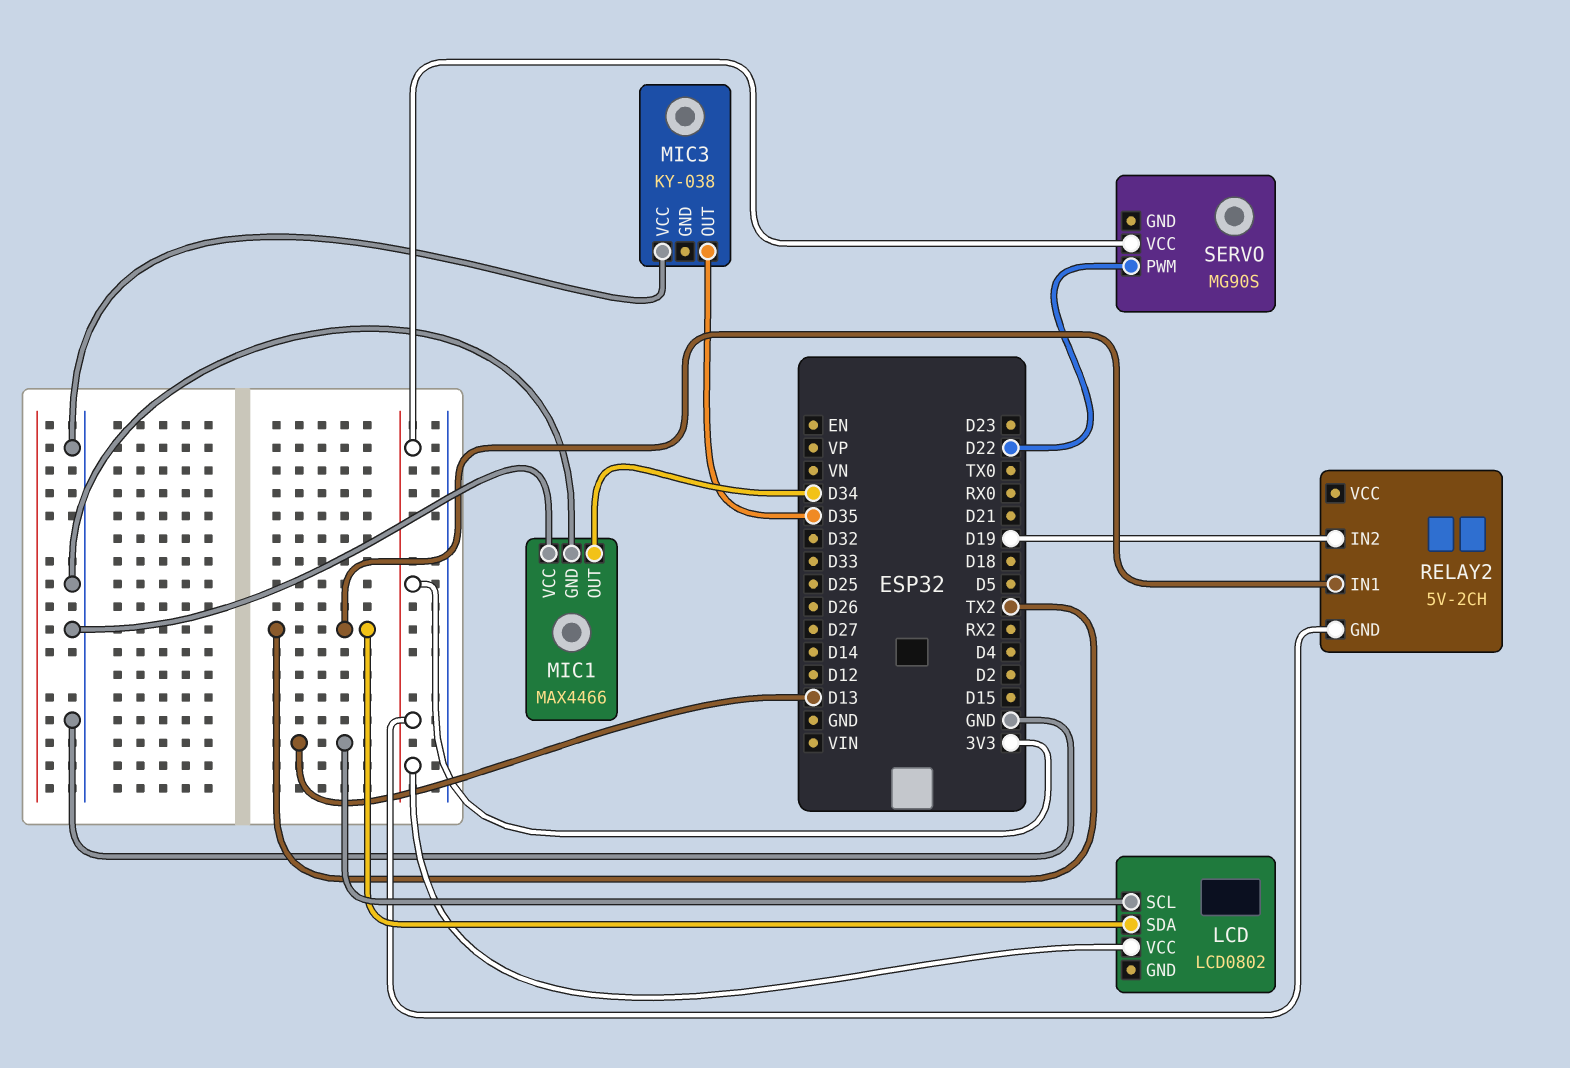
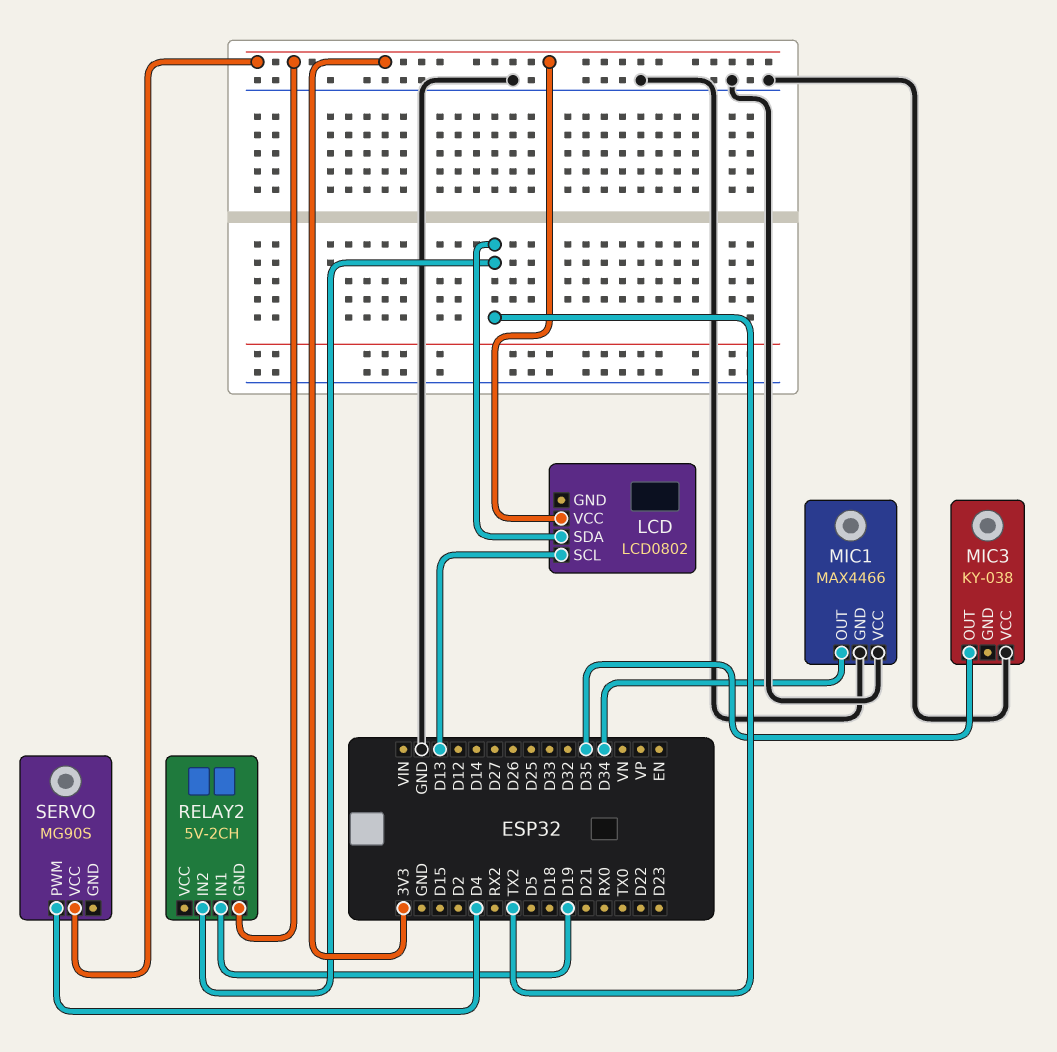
RELAY2 pin IN1: TX2 -> D19
RELAY2 pin IN2: D19 -> TX2
SERVO pin PWM: D22 -> D4

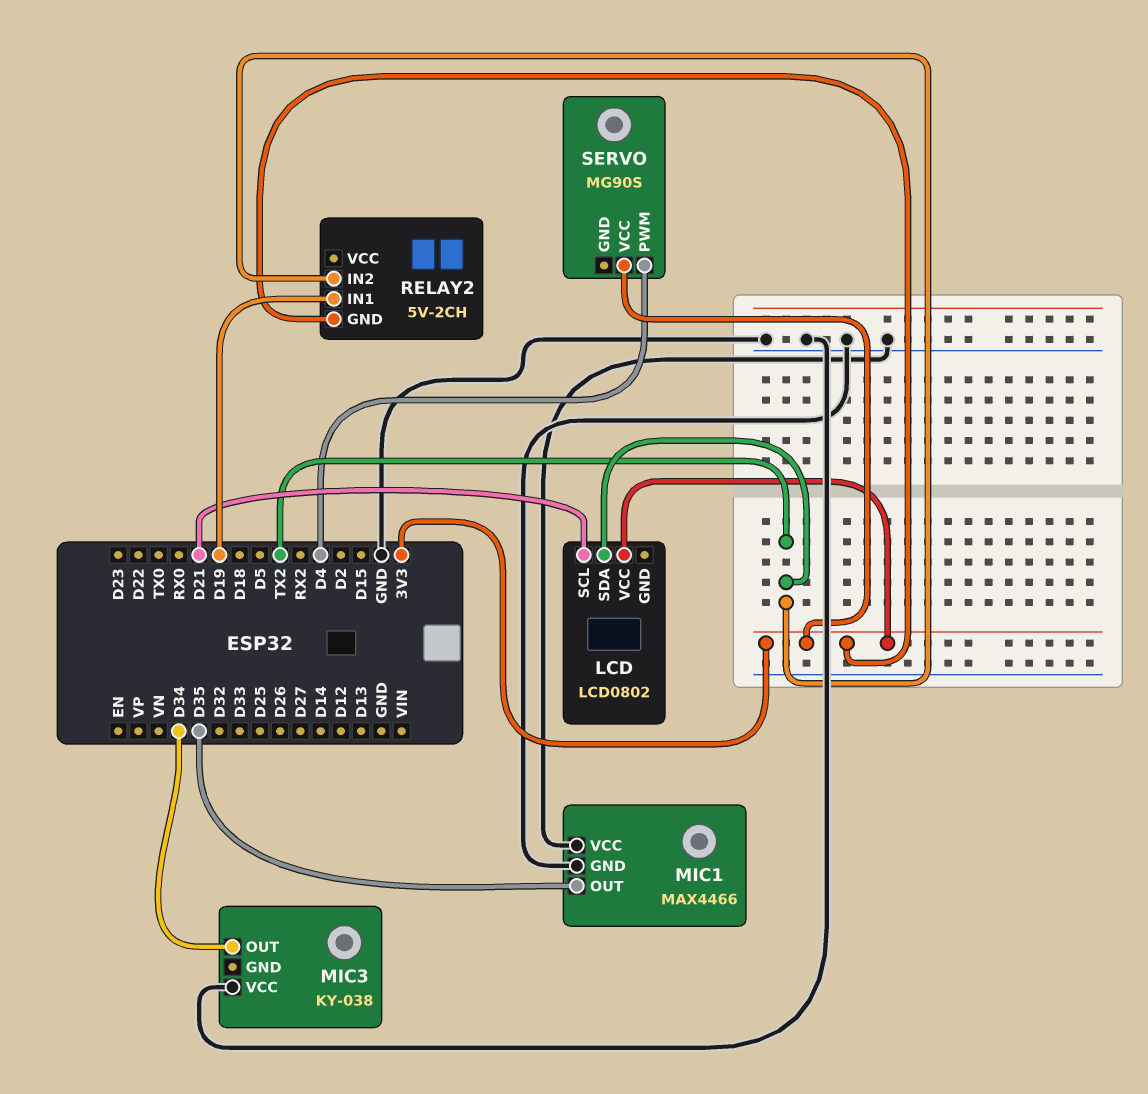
LCD pin SCL: D13 -> D21
MIC1 pin OUT: D34 -> D35
MIC3 pin OUT: D35 -> D34

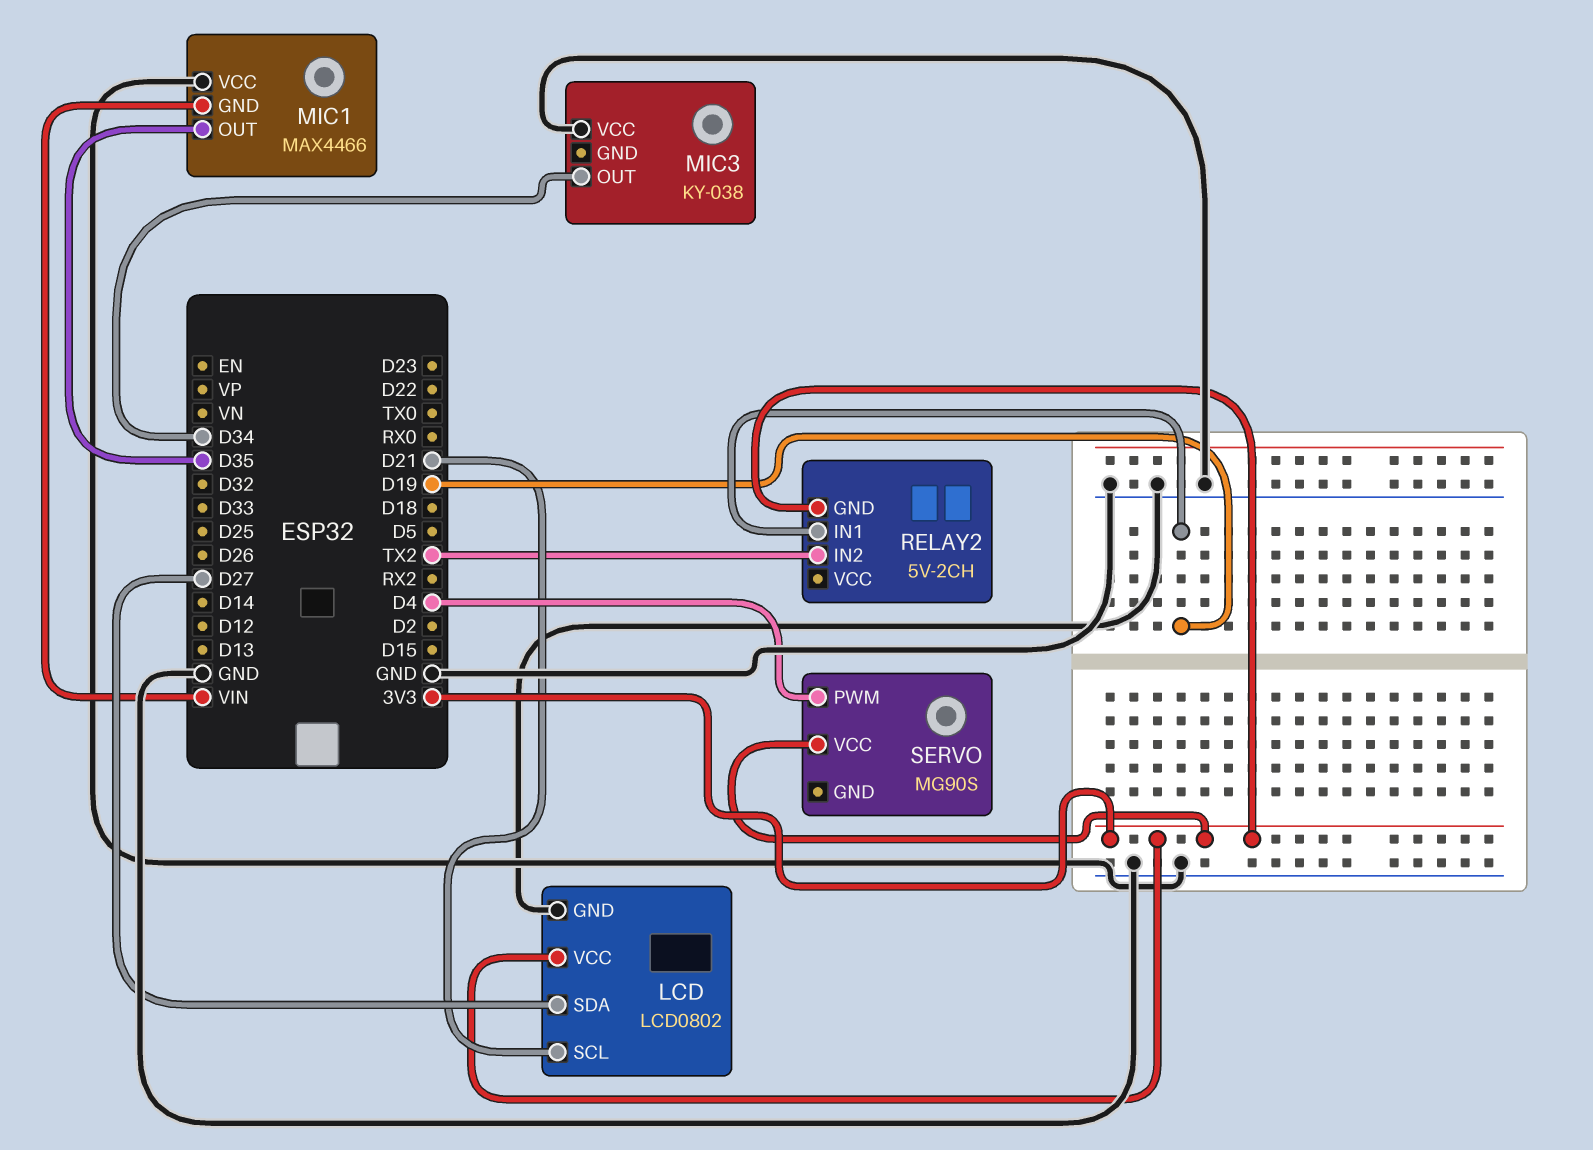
LCD pin GND: none -> GND
LCD pin SDA: TX2 -> D27
MIC1 pin GND: GND -> VIN

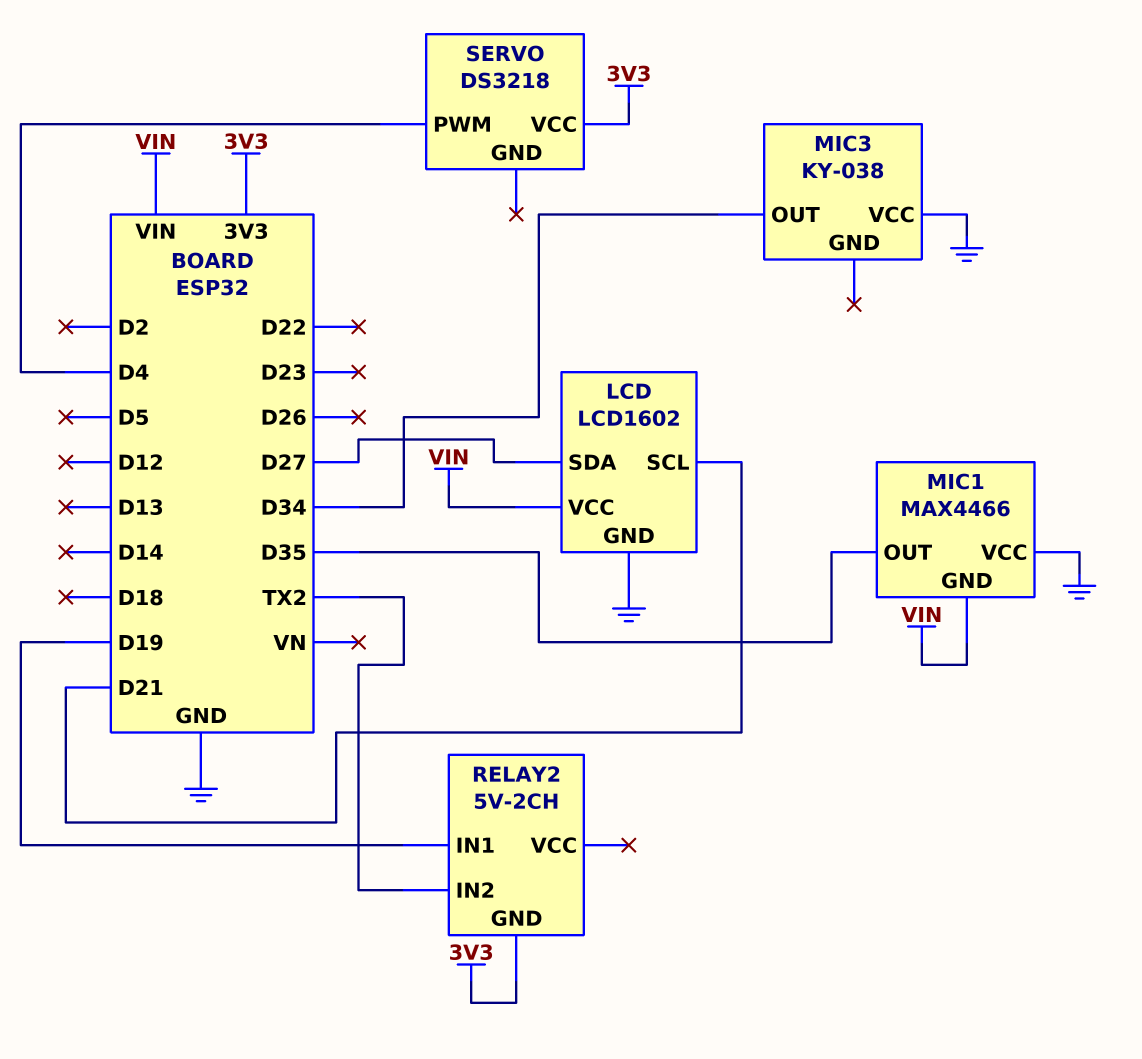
LCD: LCD0802 -> LCD1602
LCD pin VCC: 3V3 -> VIN
SERVO: MG90S -> DS3218

